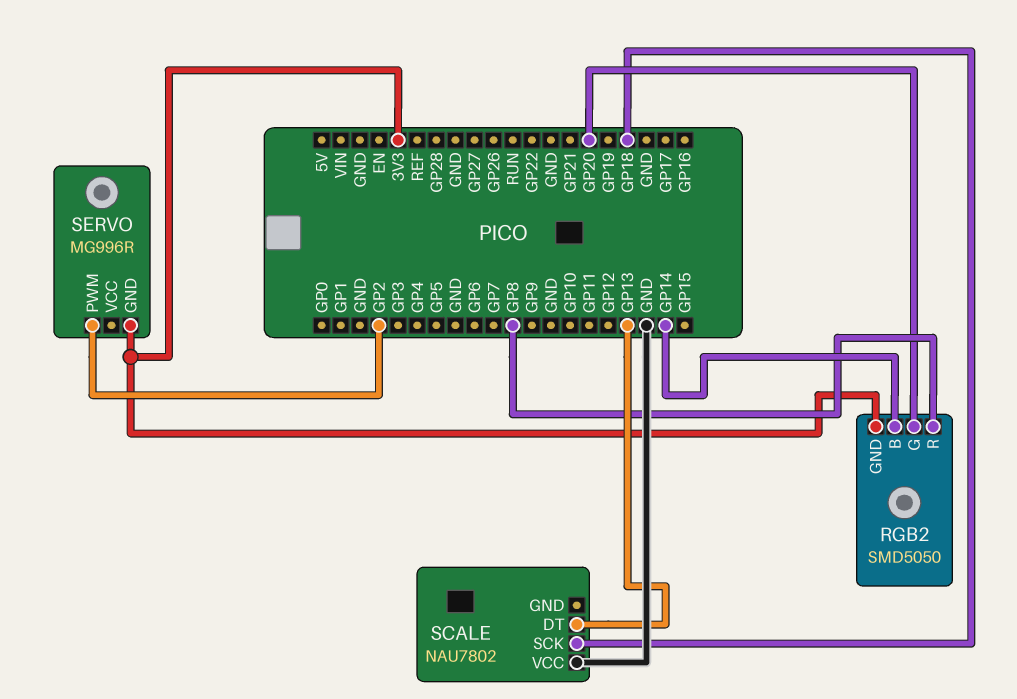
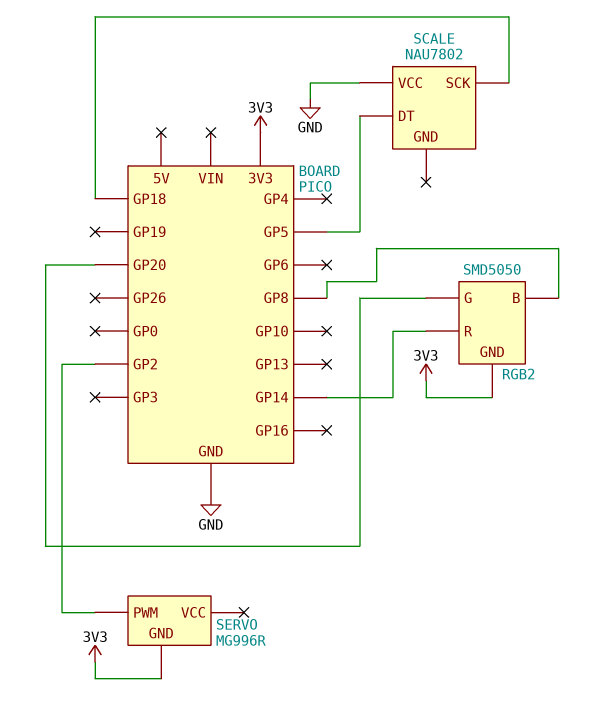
RGB2 pin B: GP14 -> GP8
RGB2 pin R: GP8 -> GP14
SCALE pin DT: GP13 -> GP5

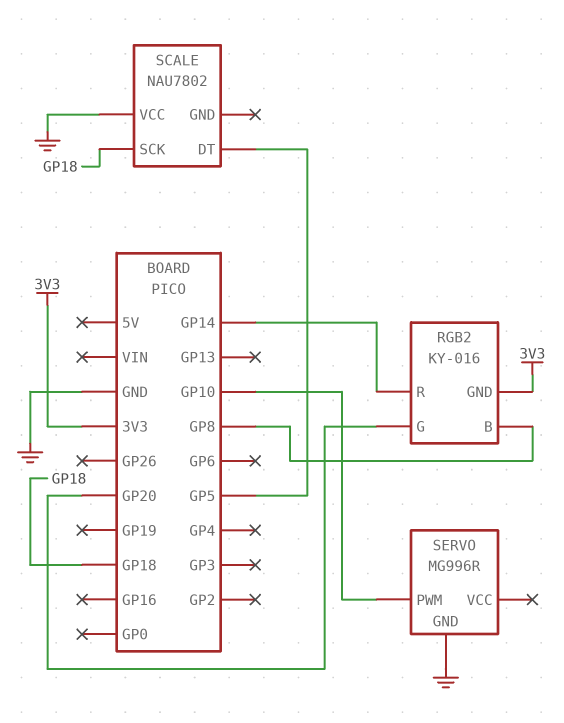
RGB2: SMD5050 -> KY-016
SERVO pin GND: 3V3 -> GND
SERVO pin PWM: GP2 -> GP10

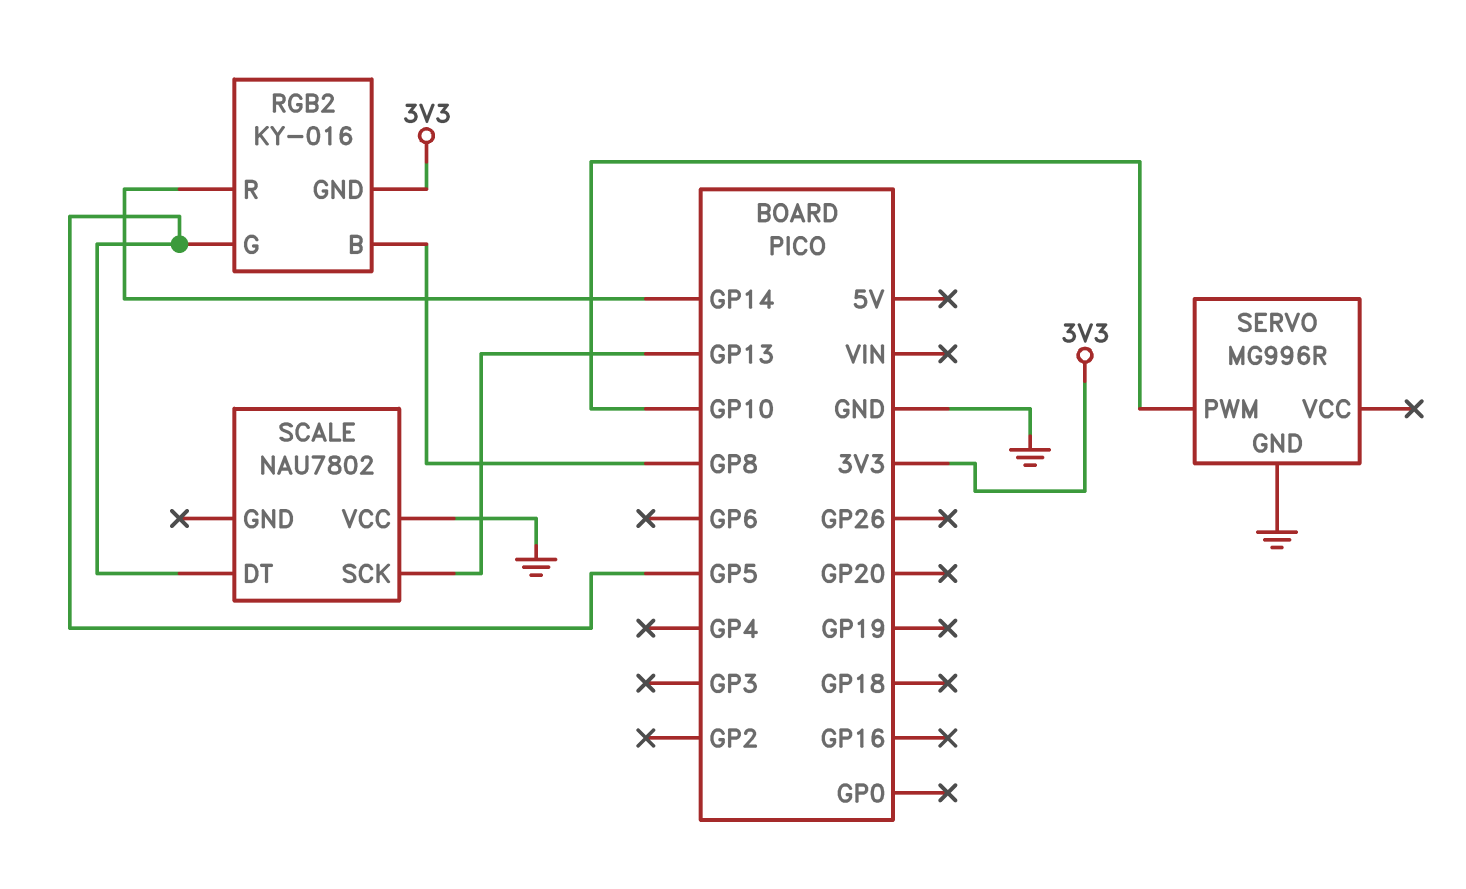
RGB2 pin G: GP20 -> GP5
SCALE pin SCK: GP18 -> GP13

